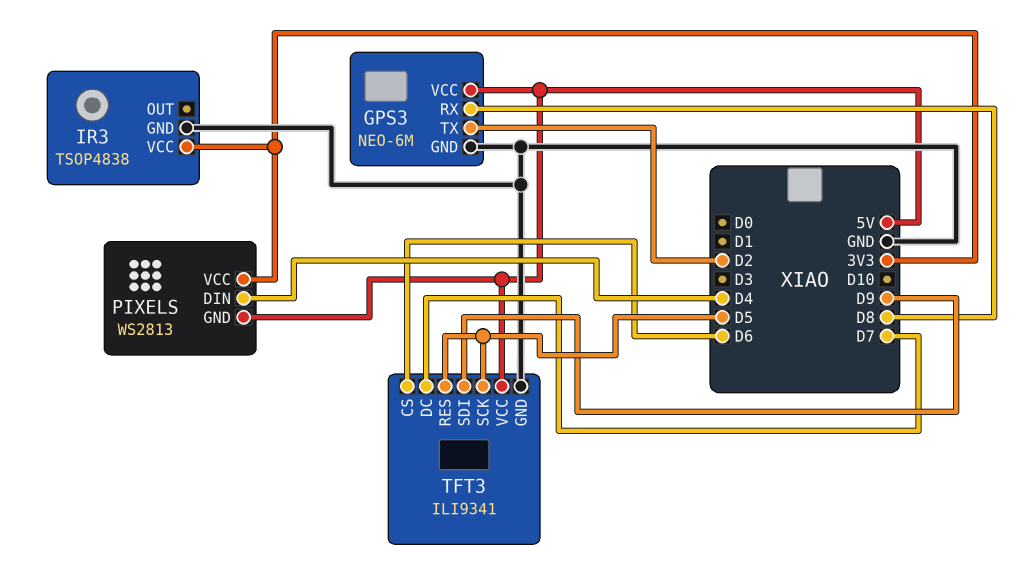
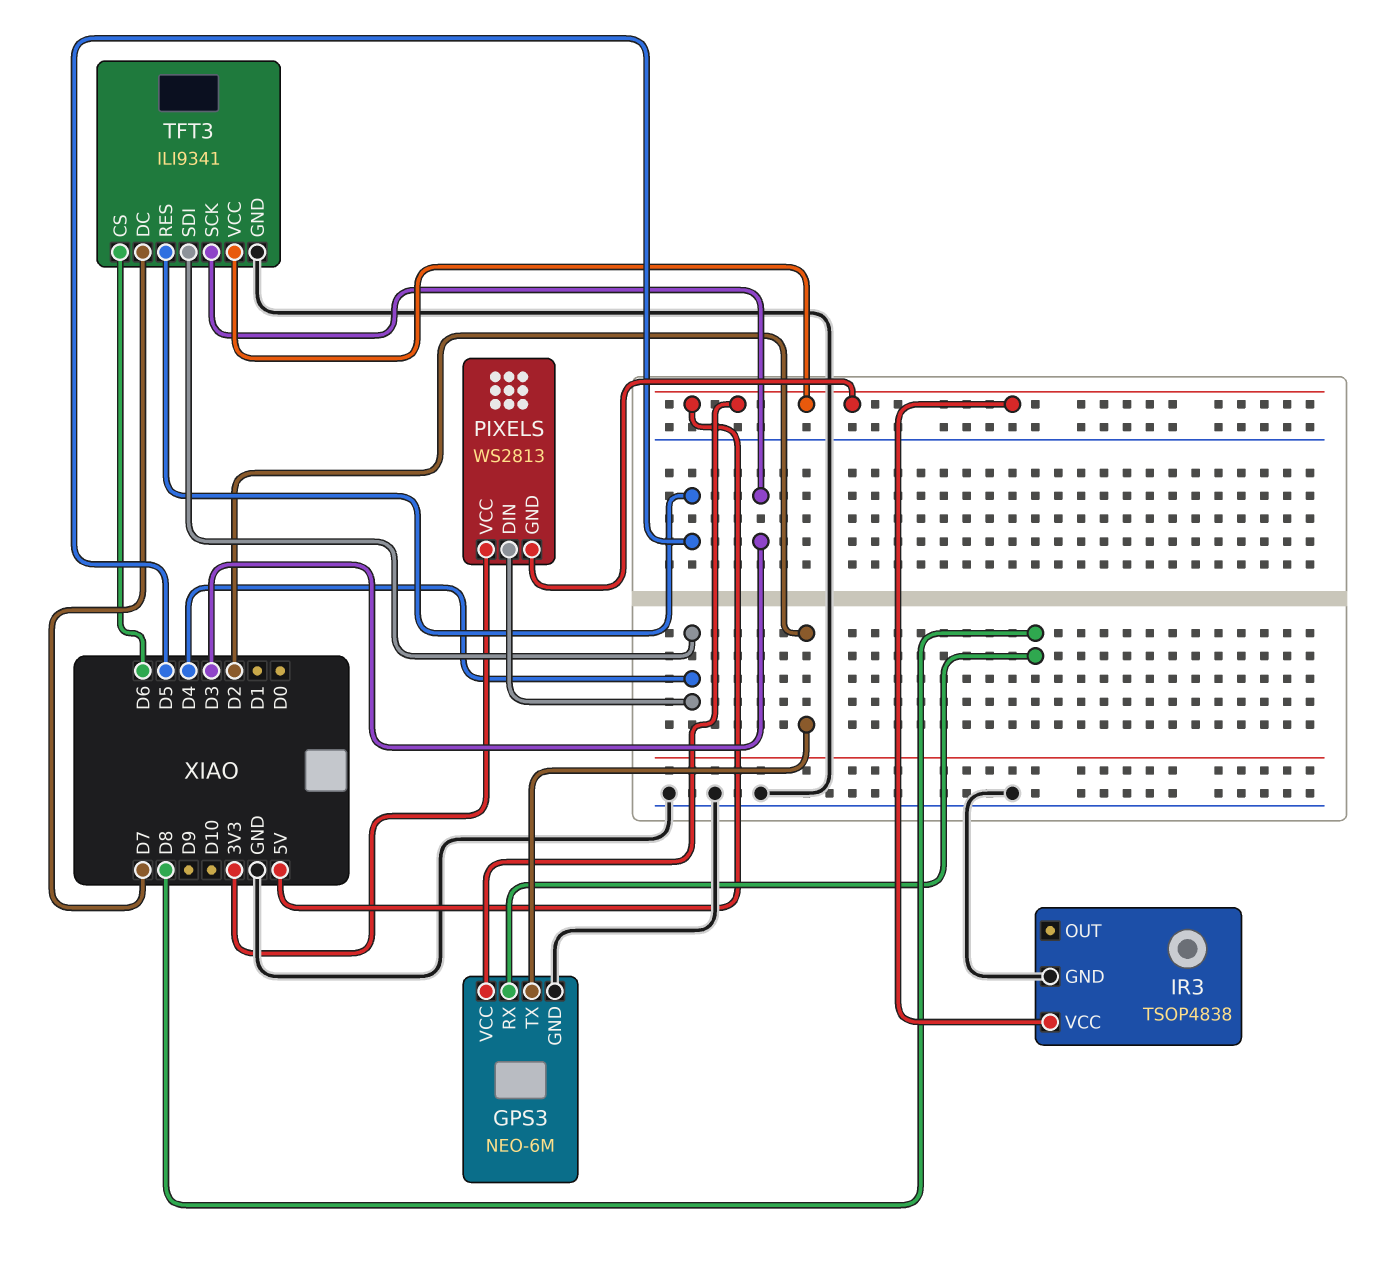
IR3 pin VCC: 3V3 -> 5V
TFT3 pin SCK: D5 -> D3
TFT3 pin SDI: D9 -> D4

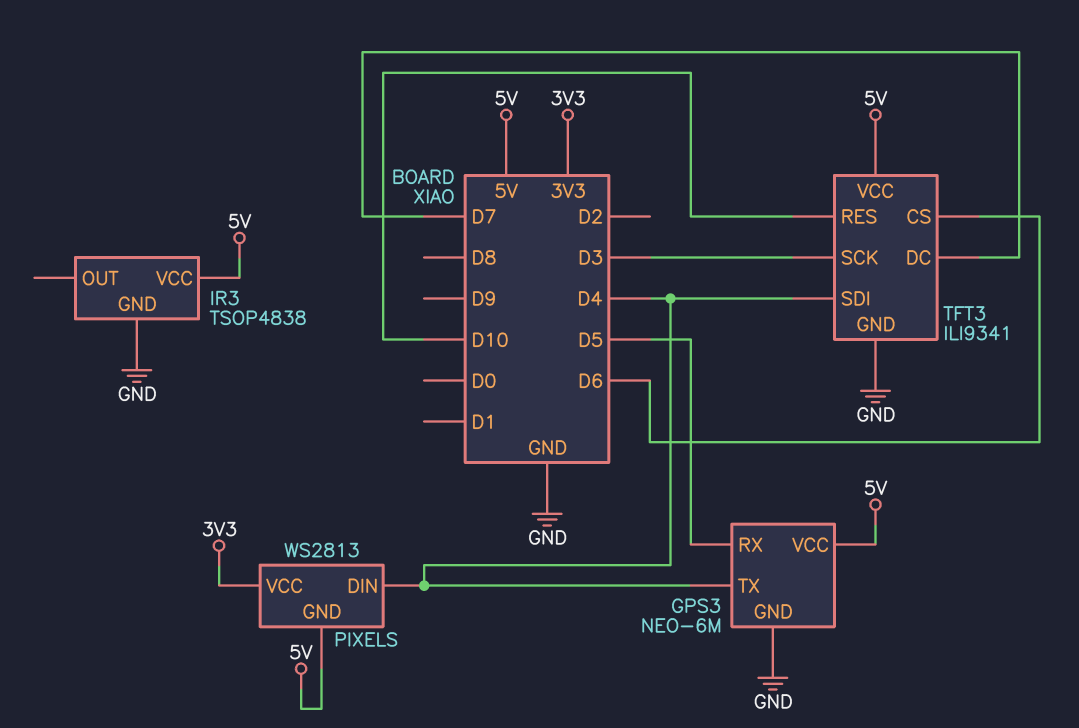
GPS3 pin RX: D8 -> D5
GPS3 pin TX: D2 -> D4
TFT3 pin RES: D5 -> D10

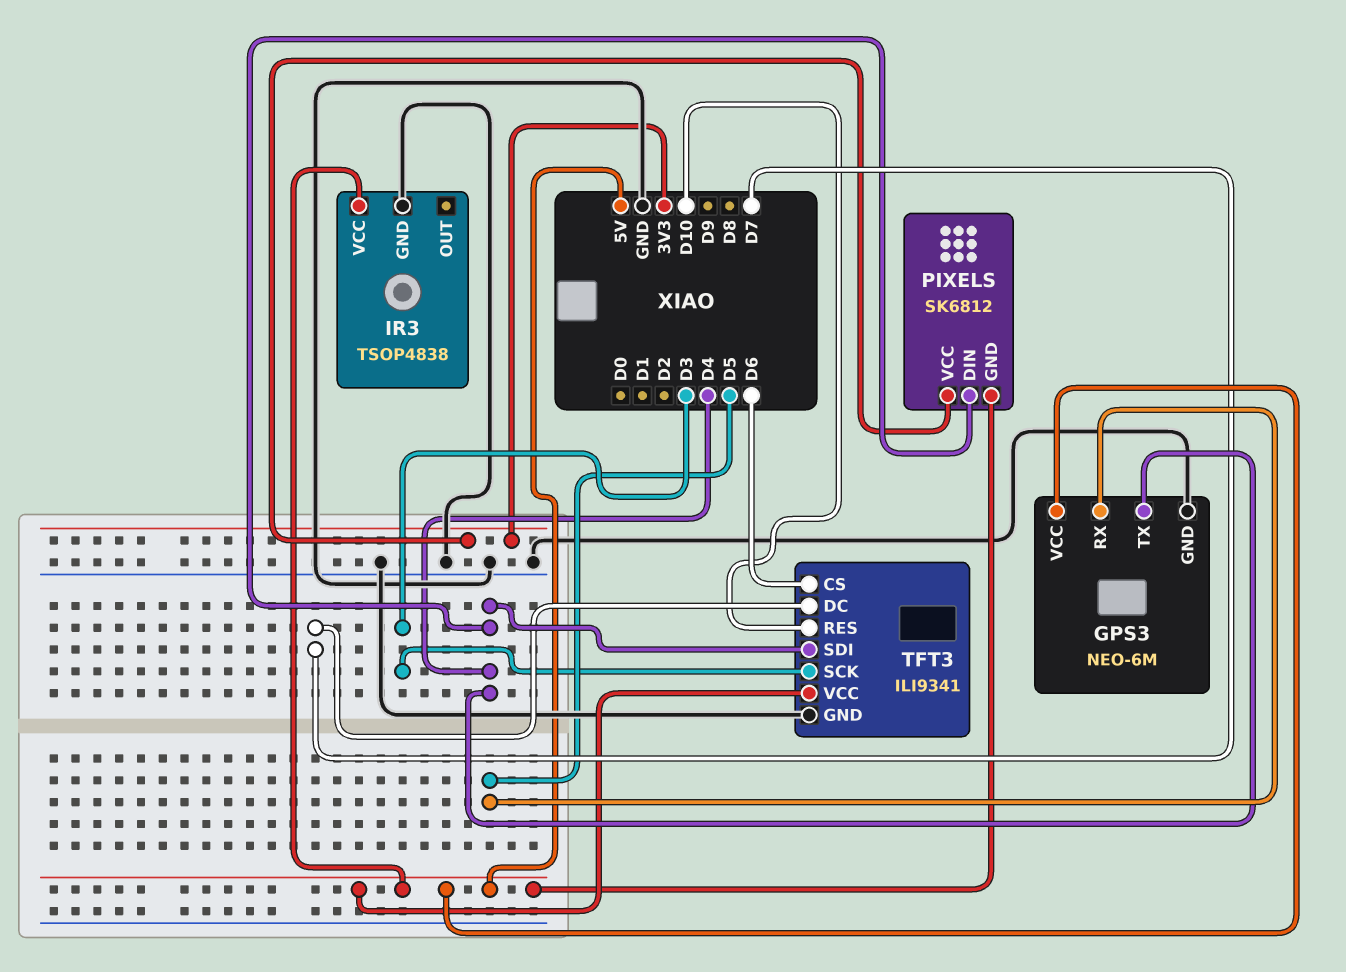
PIXELS: WS2813 -> SK6812

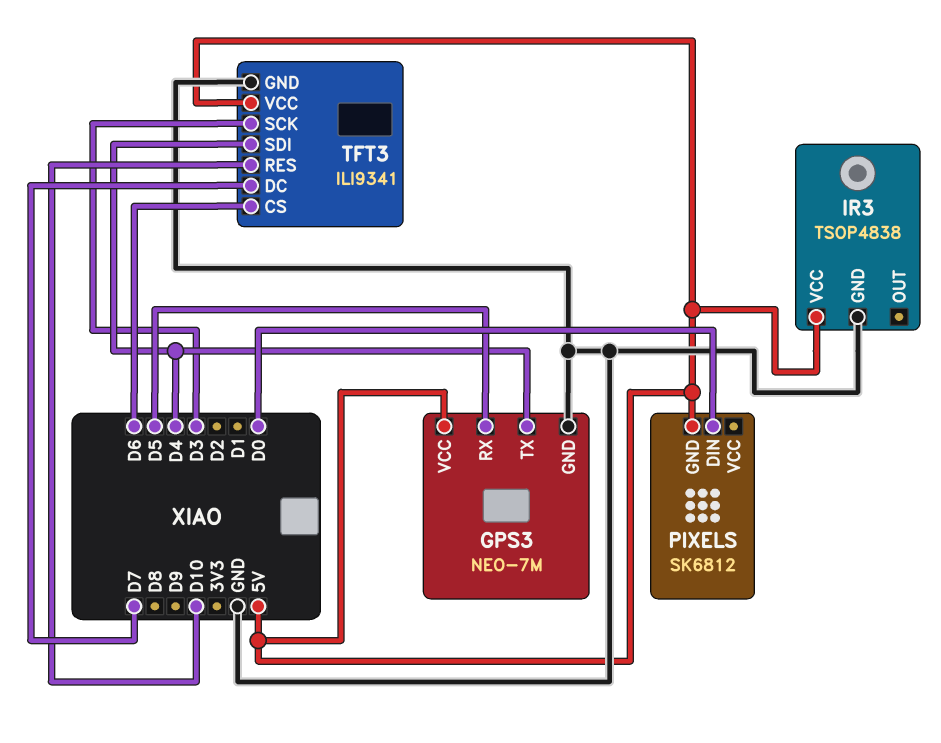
GPS3: NEO-6M -> NEO-7M
PIXELS pin DIN: D4 -> D0
PIXELS pin VCC: 3V3 -> none

